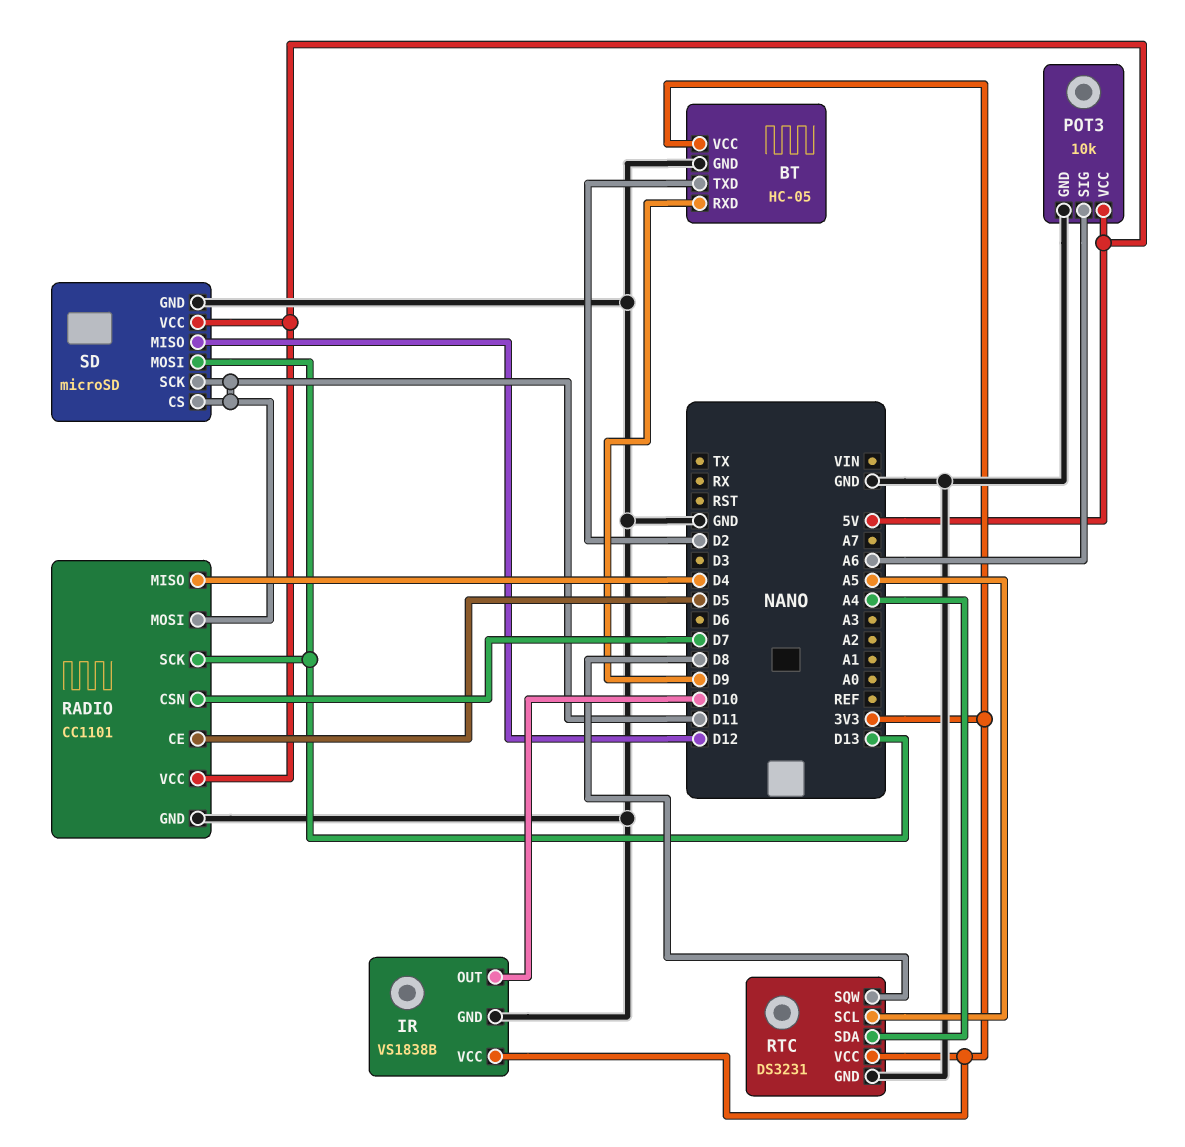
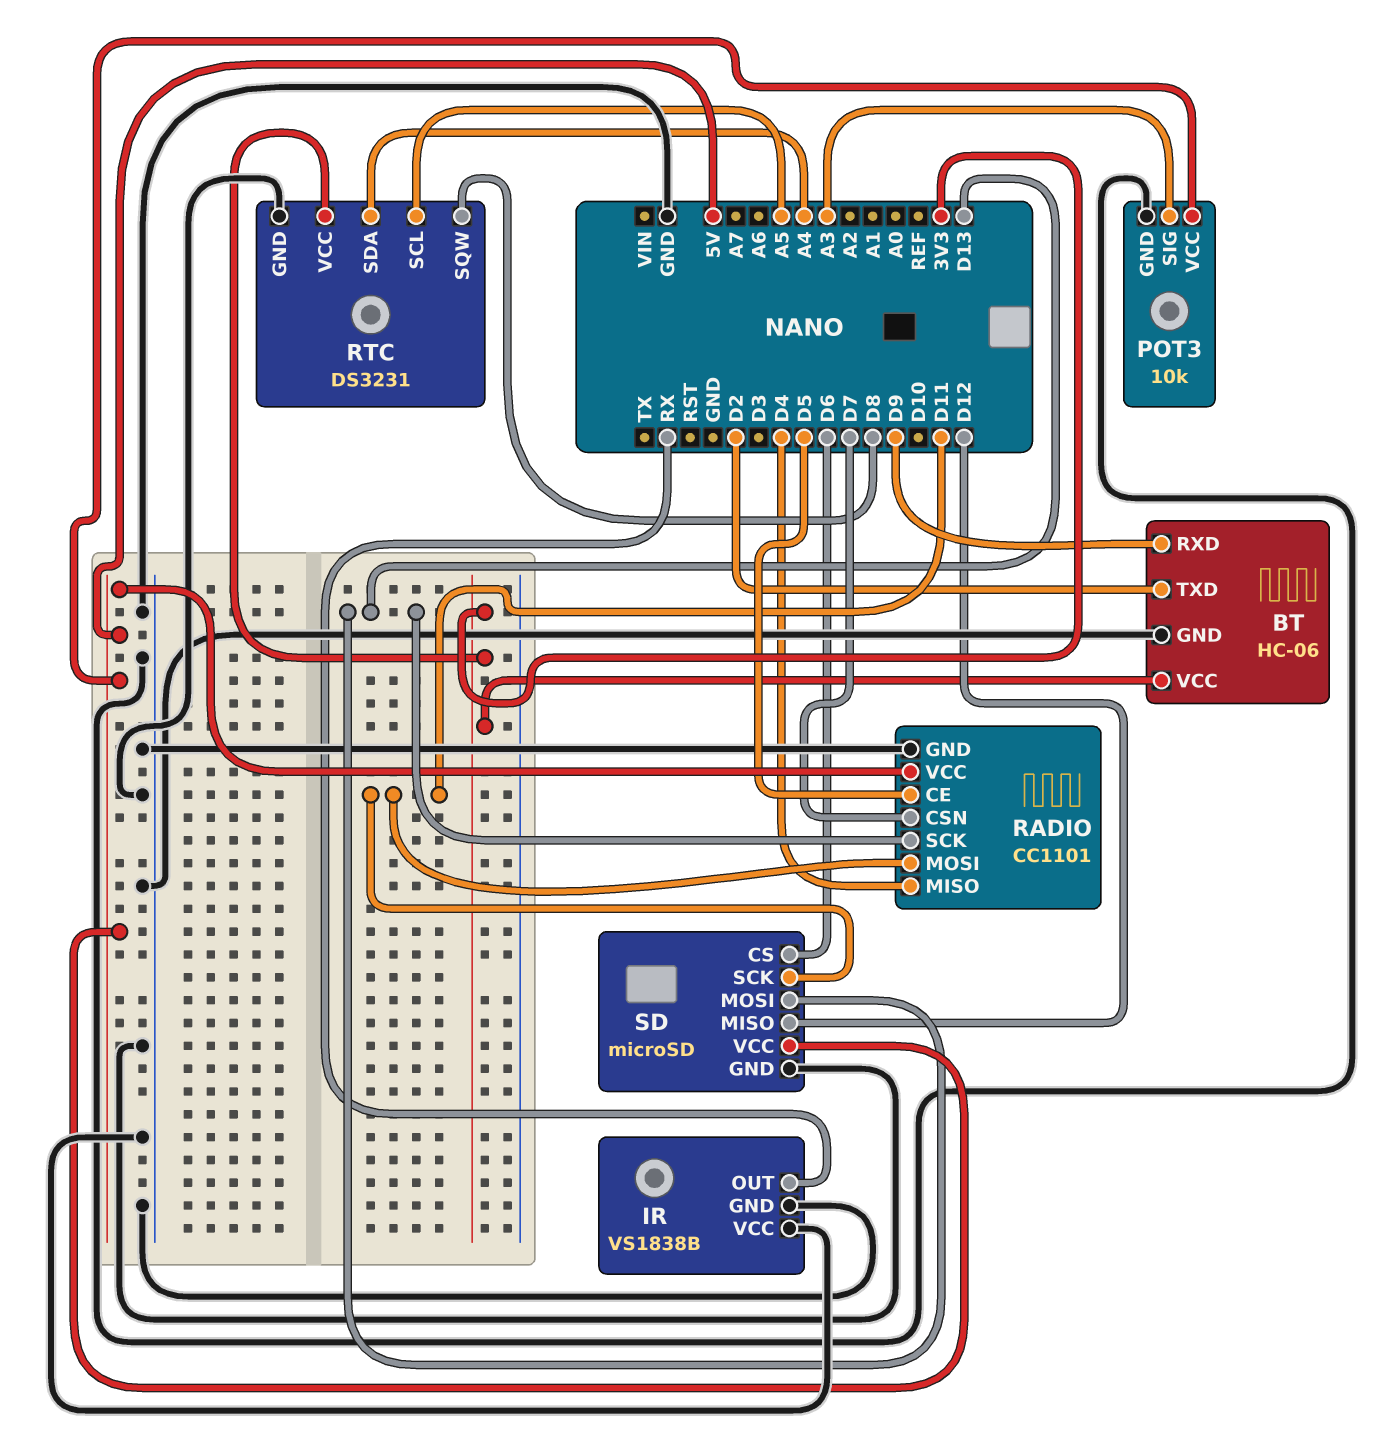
BT: HC-05 -> HC-06
IR pin OUT: D10 -> RX
IR pin VCC: 3V3 -> GND
POT3 pin SIG: A6 -> A3
SD pin CS: D11 -> D6

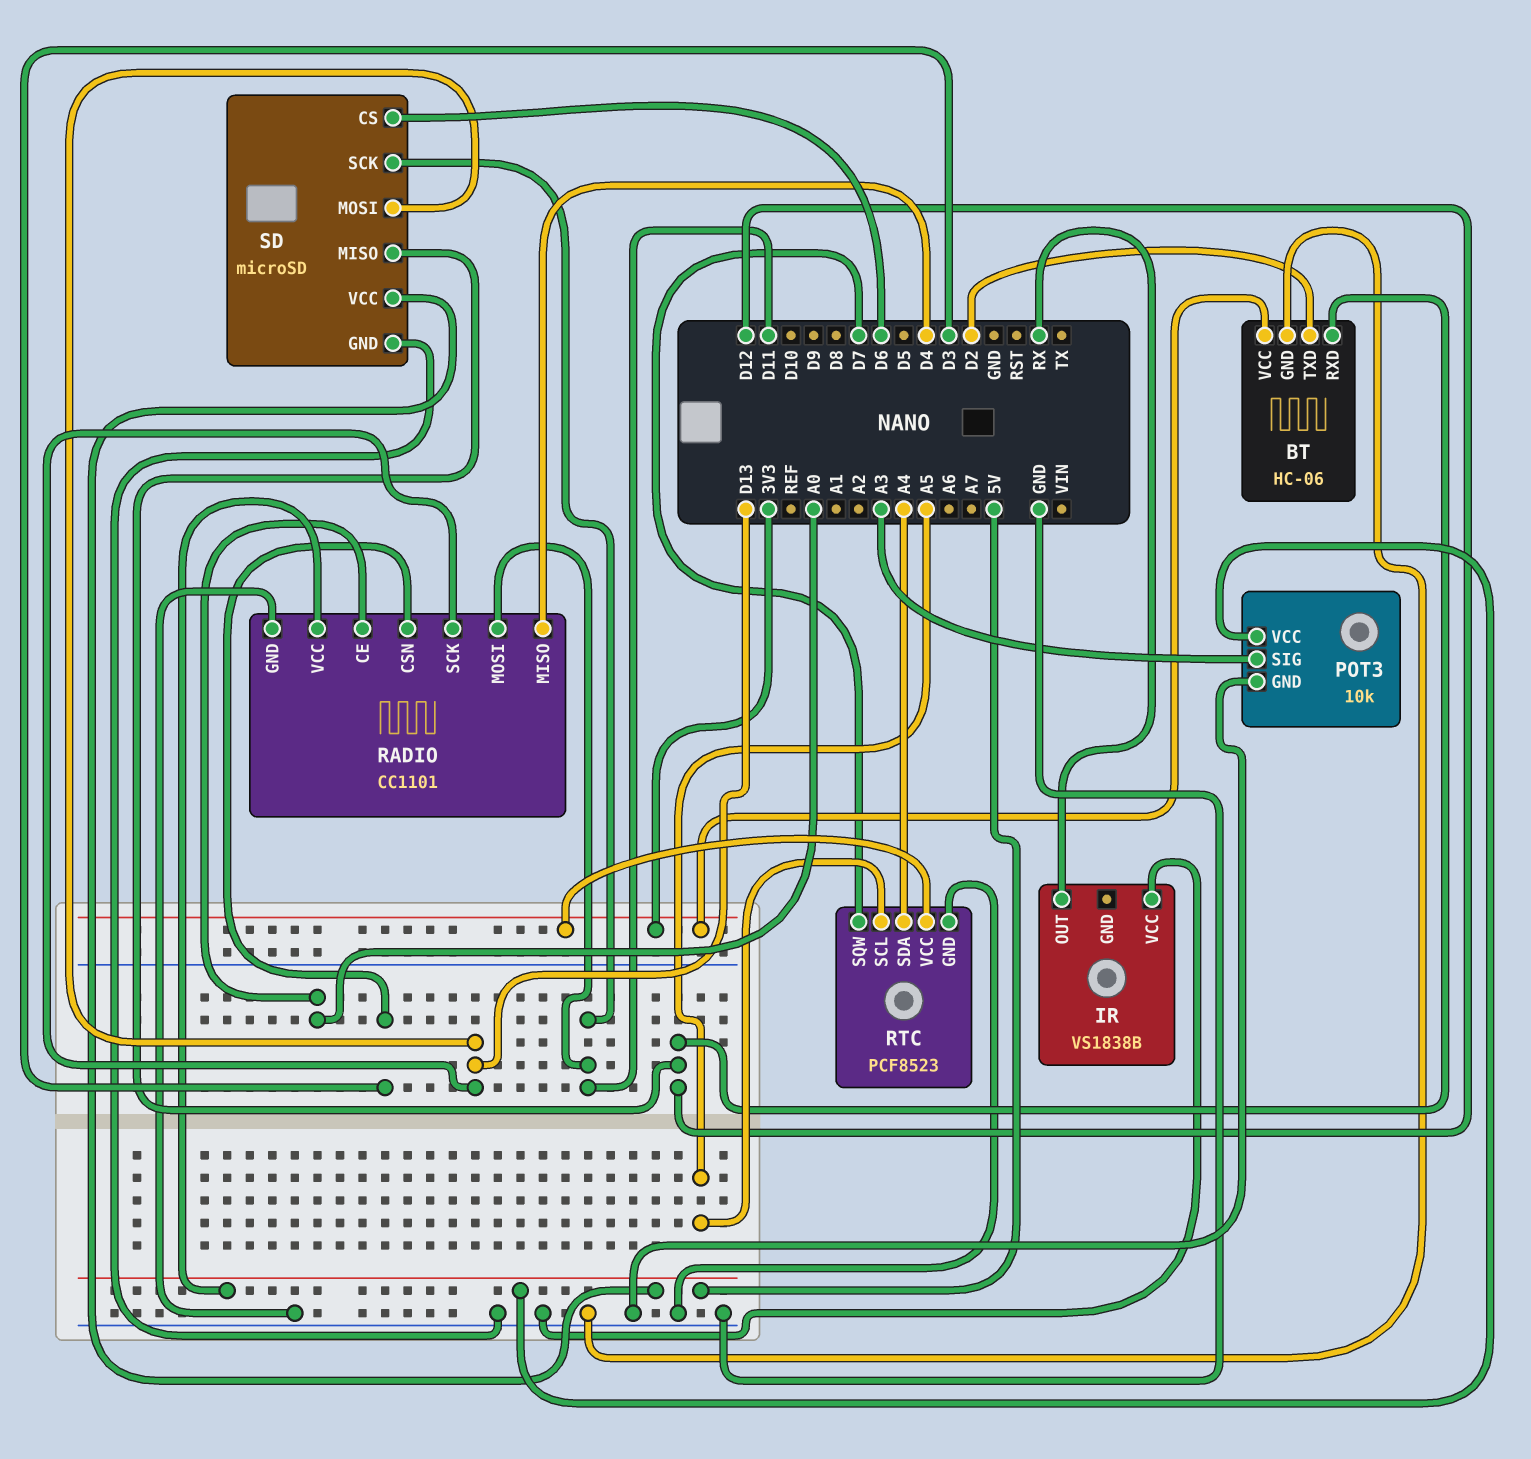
BT pin RXD: D9 -> D12
IR pin GND: GND -> none
RADIO pin CE: D5 -> A0
RADIO pin CSN: D7 -> D3
RTC: DS3231 -> PCF8523
RTC pin SQW: D8 -> D7

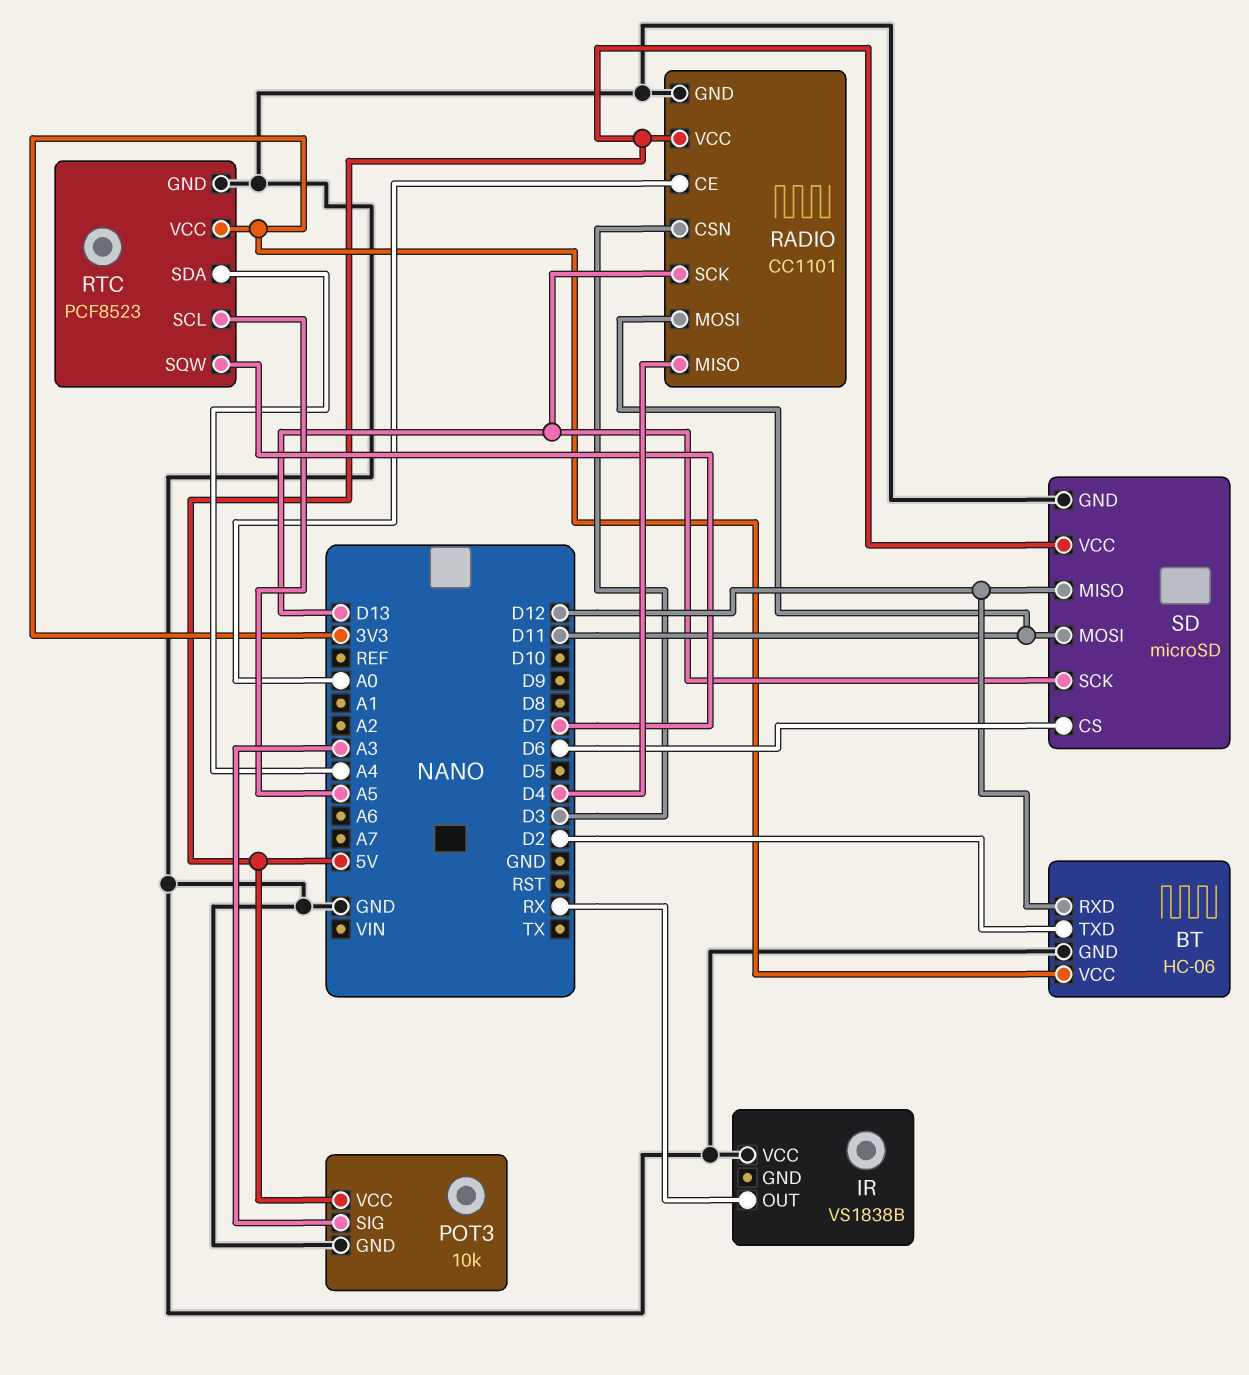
SD pin MOSI: D13 -> D11
SD pin SCK: D11 -> D13

